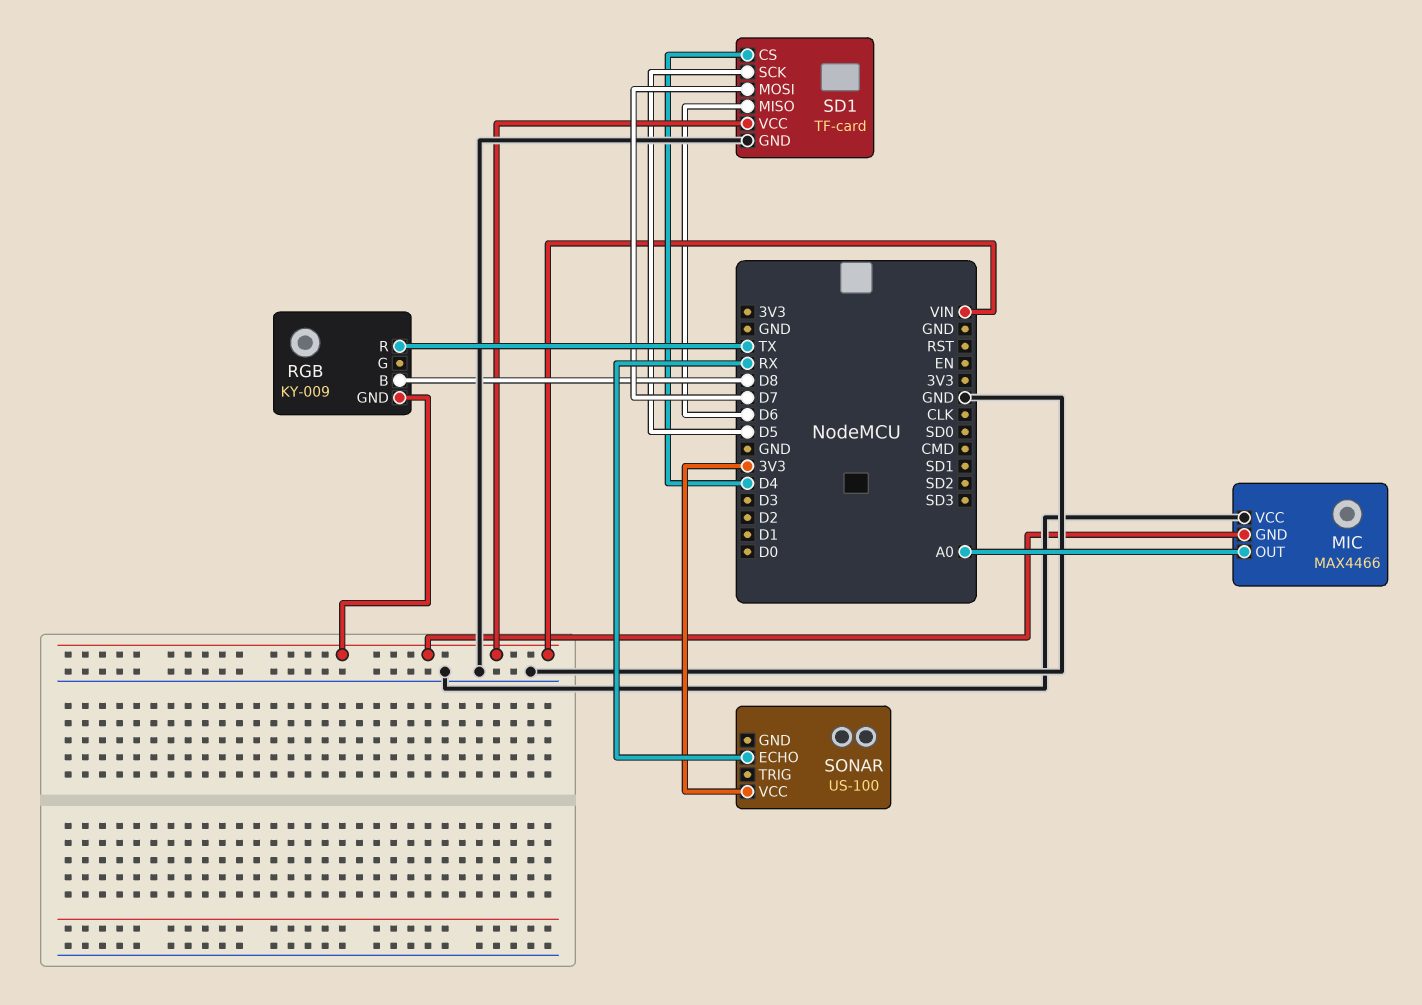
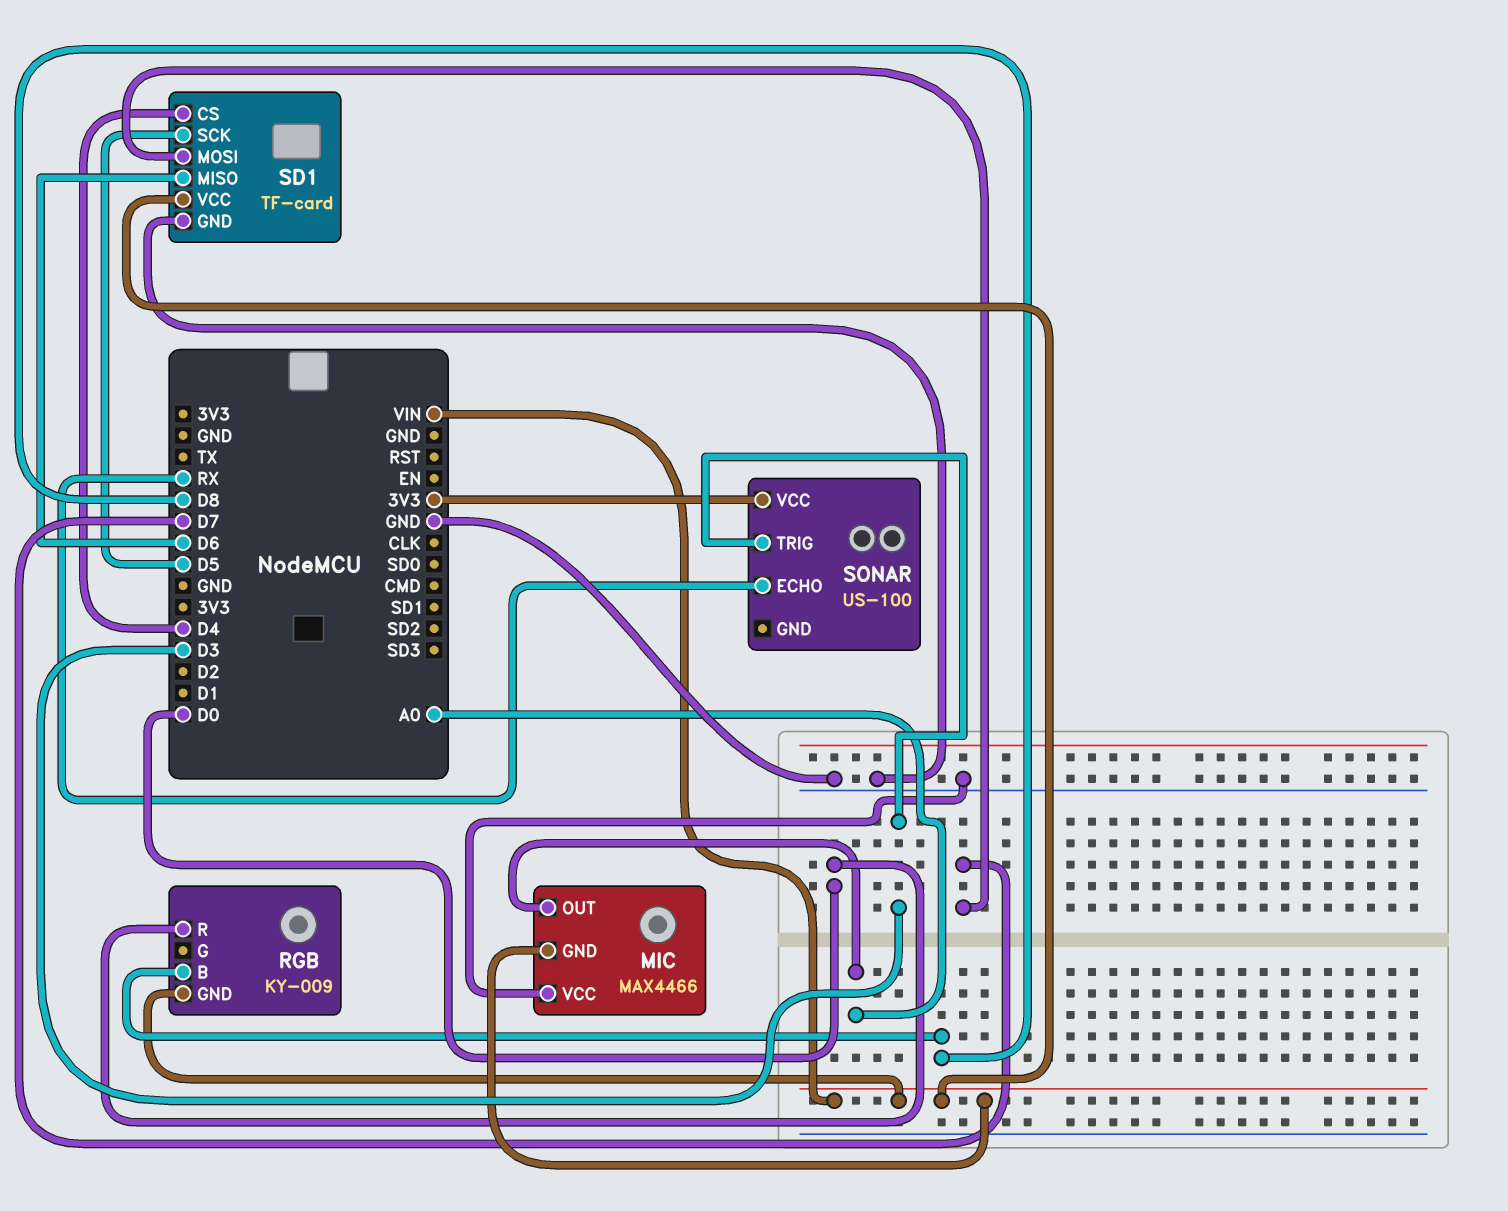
RGB pin R: TX -> D0
SONAR pin TRIG: none -> D3

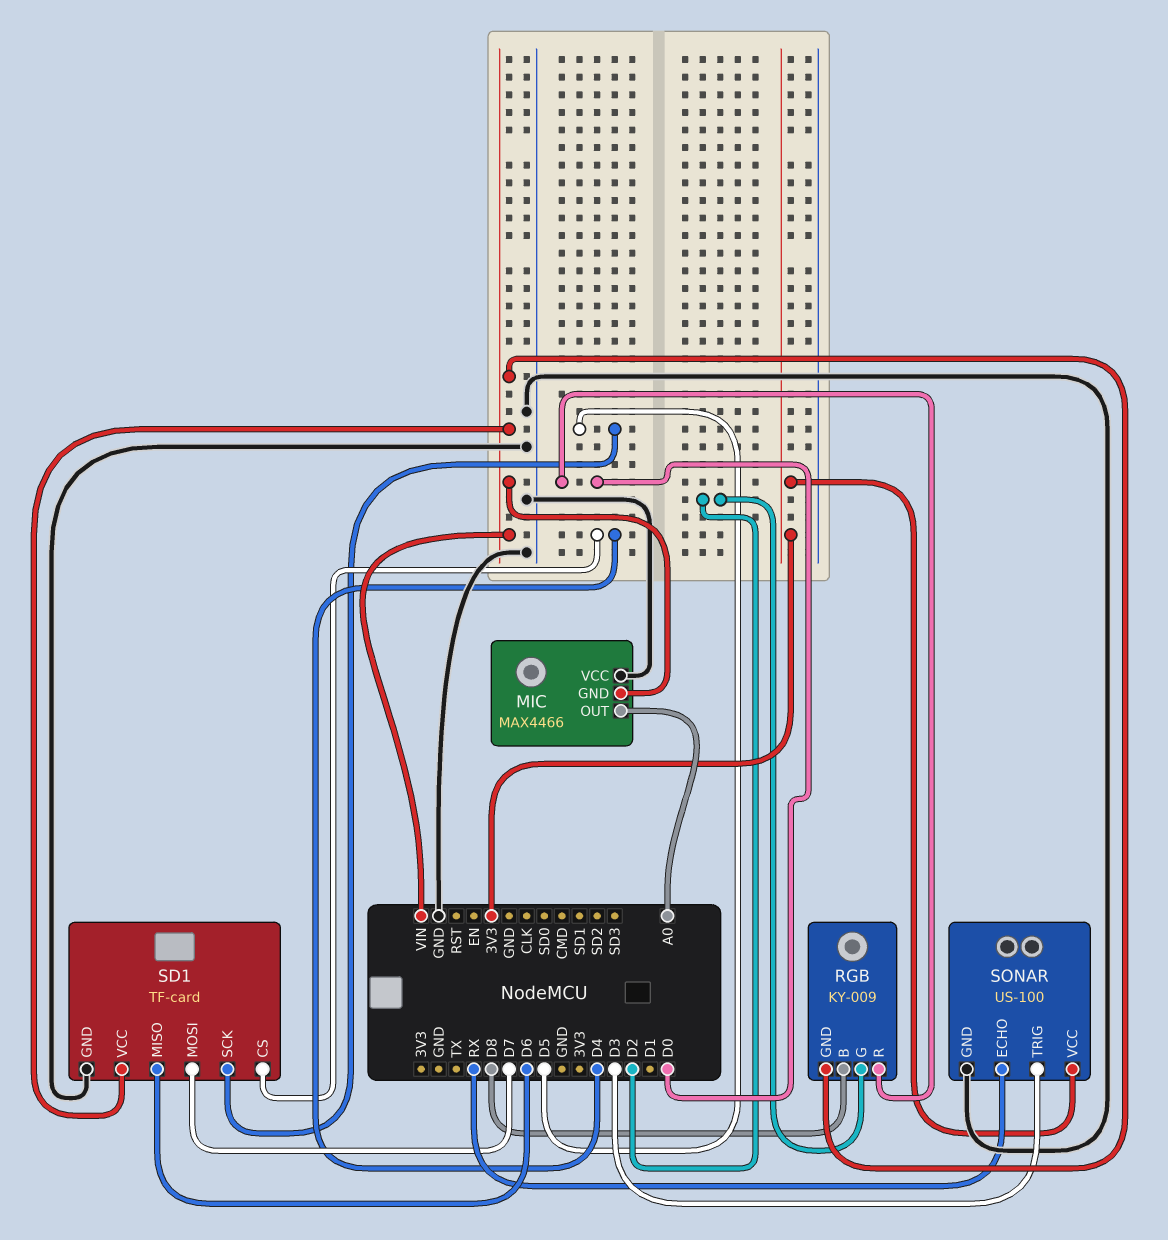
RGB pin G: none -> D2
SONAR pin GND: none -> GND

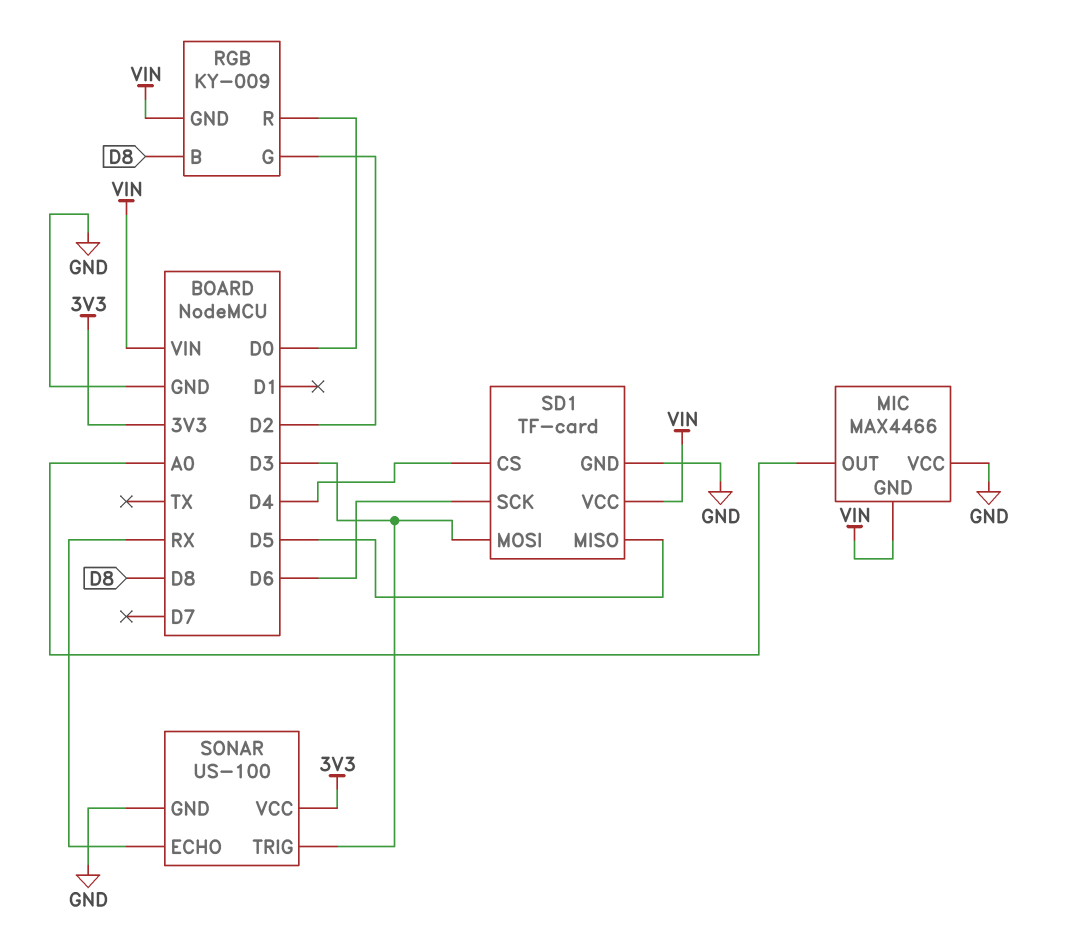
SD1 pin MISO: D6 -> D5
SD1 pin MOSI: D7 -> D3
SD1 pin SCK: D5 -> D6

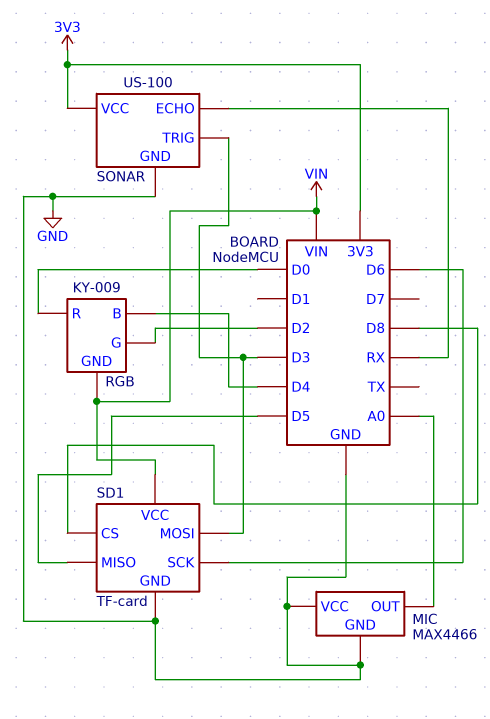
MIC pin GND: VIN -> GND
RGB pin B: D8 -> D4
SD1 pin CS: D4 -> D8

